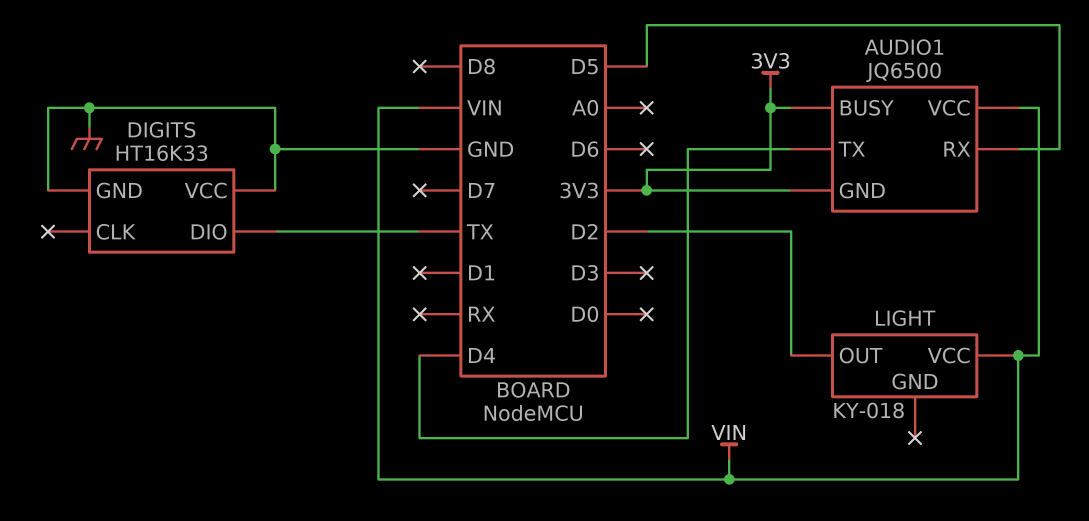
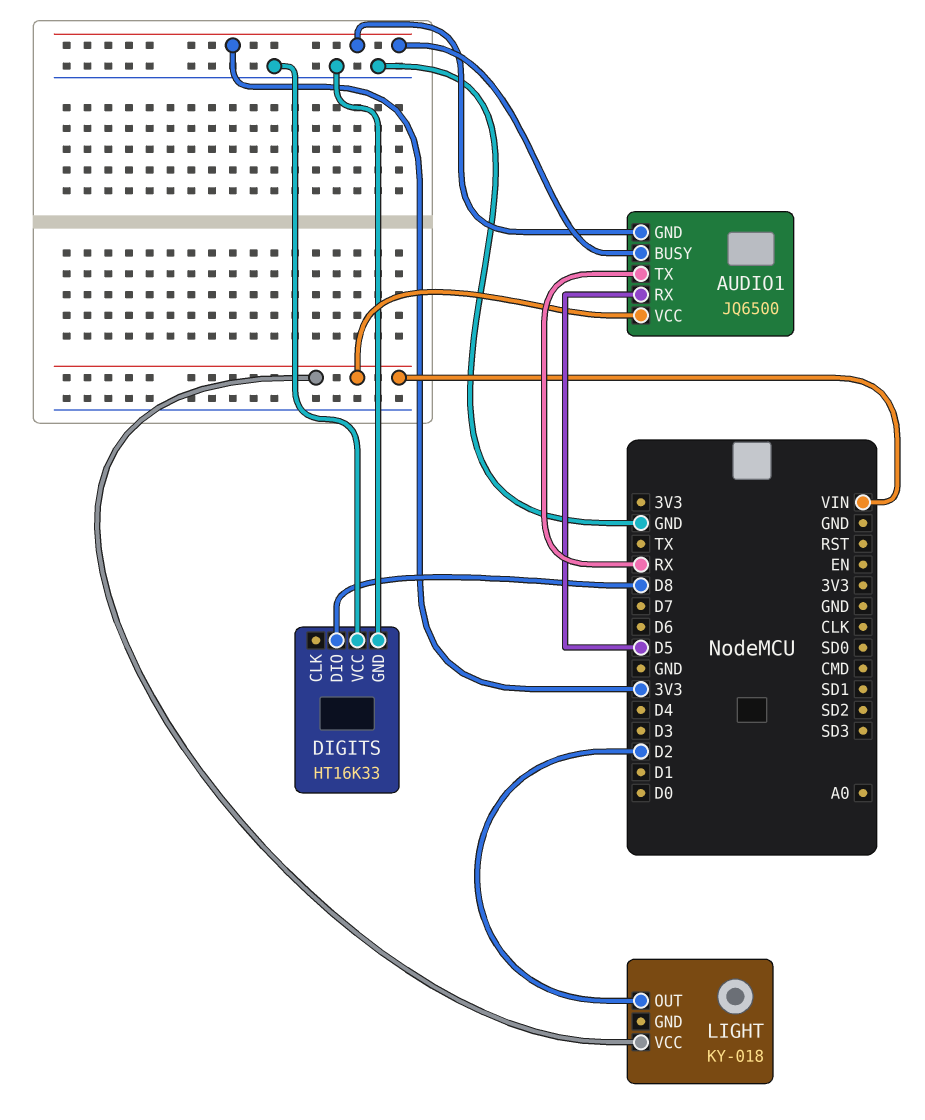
AUDIO1 pin TX: D4 -> RX
DIGITS pin DIO: TX -> D8

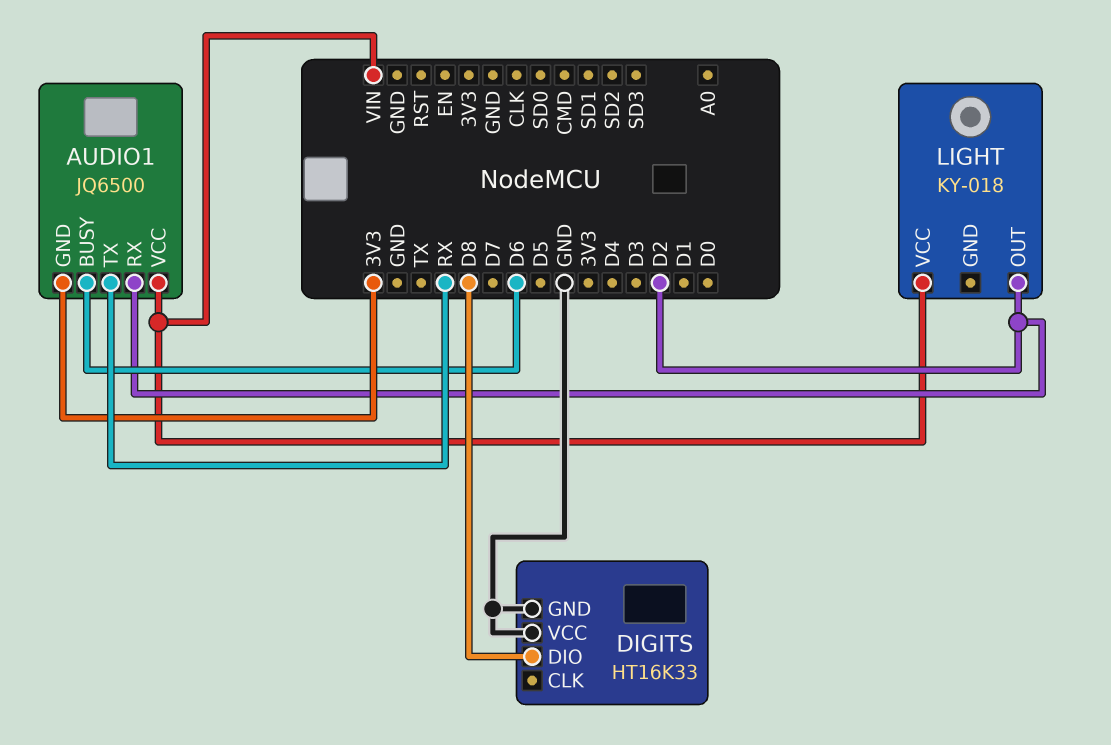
AUDIO1 pin BUSY: 3V3 -> D6
AUDIO1 pin RX: D5 -> D2

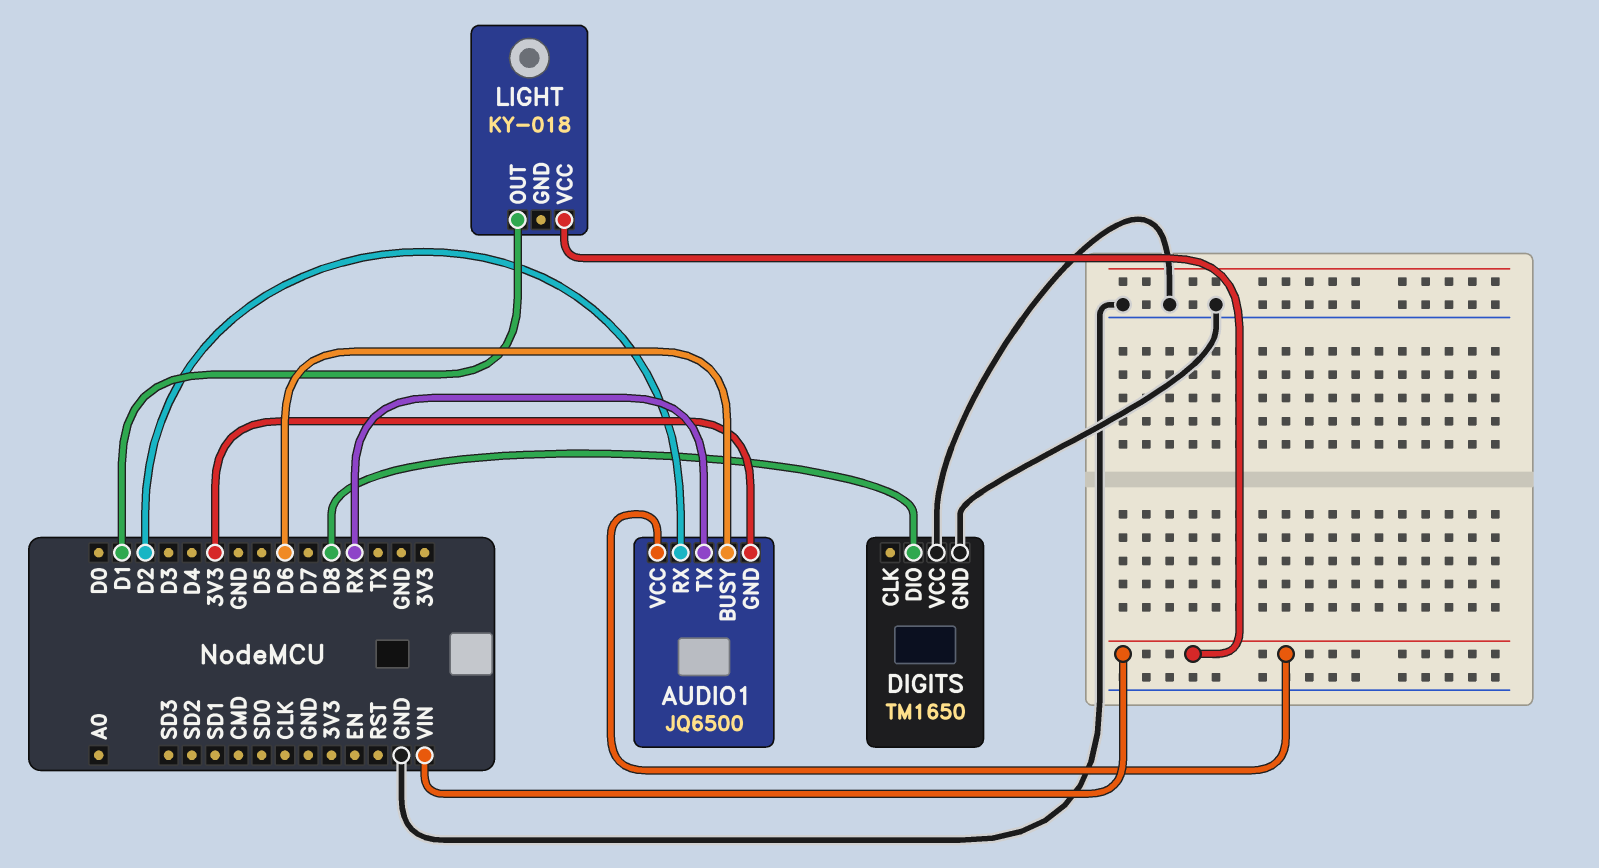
DIGITS: HT16K33 -> TM1650
LIGHT pin OUT: D2 -> D1

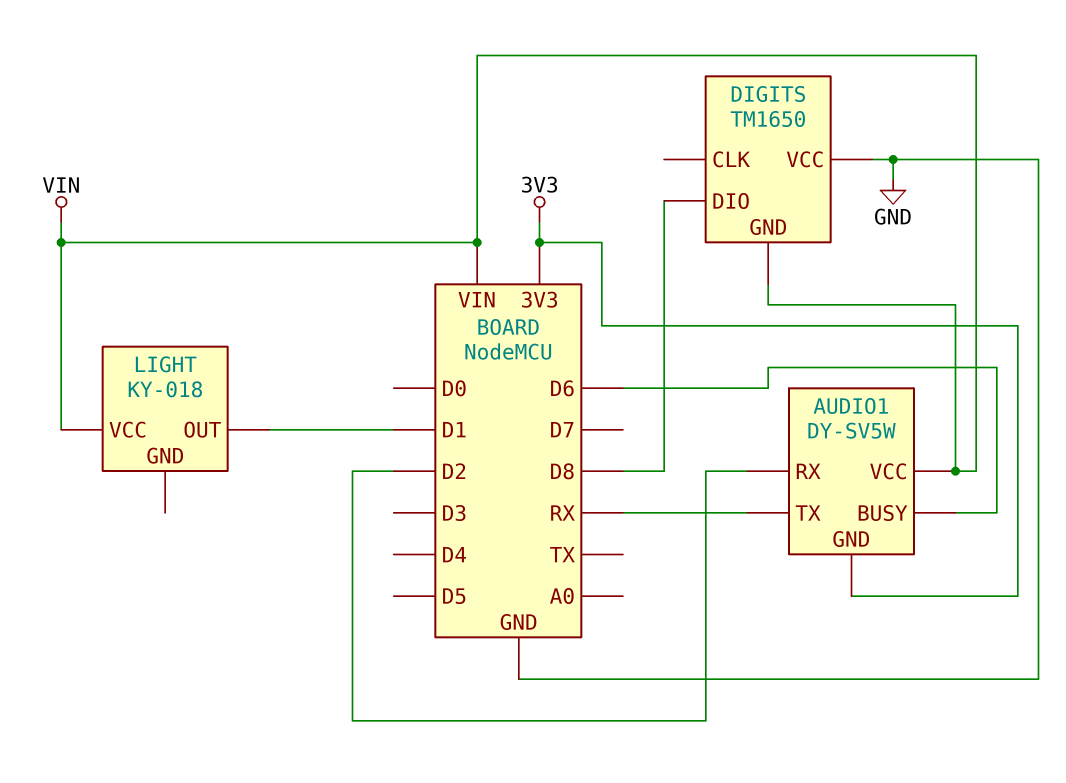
AUDIO1: JQ6500 -> DY-SV5W
DIGITS pin GND: GND -> VIN

